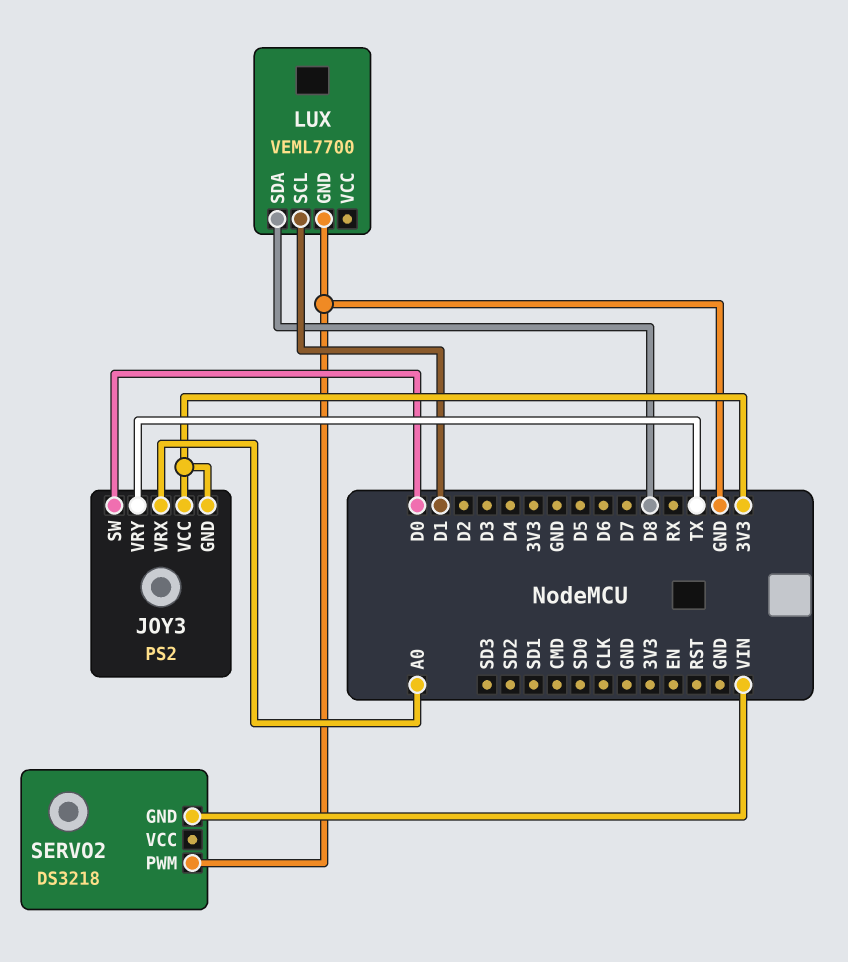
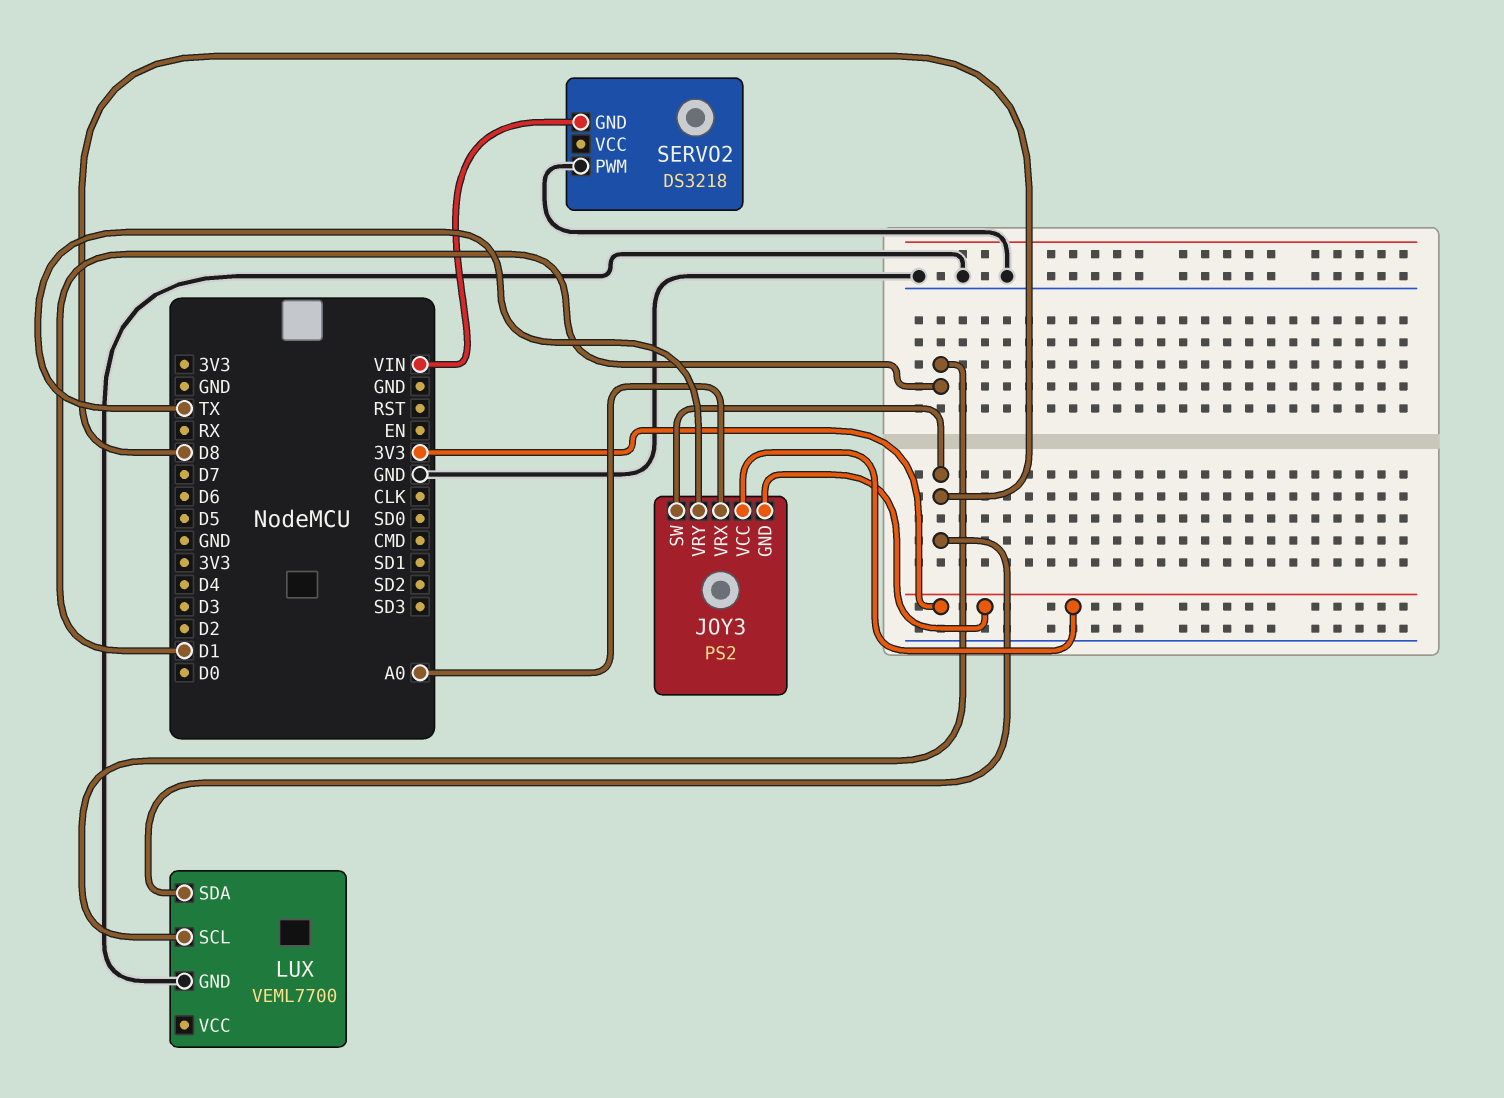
JOY3 pin SW: D0 -> D8

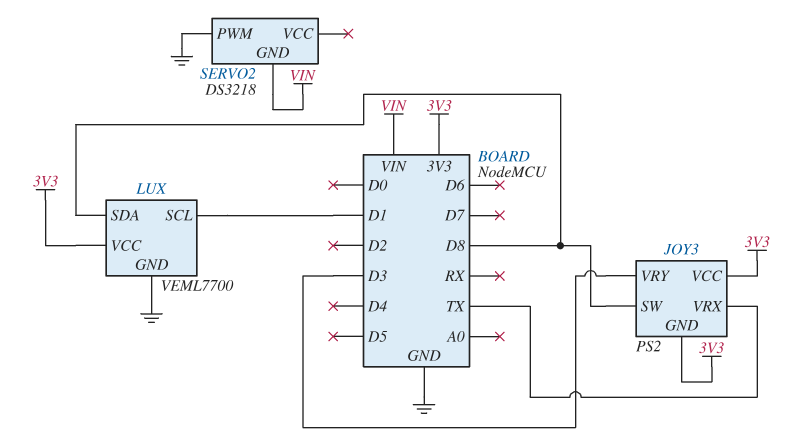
JOY3 pin VRX: A0 -> TX
JOY3 pin VRY: TX -> D3
LUX pin VCC: none -> 3V3

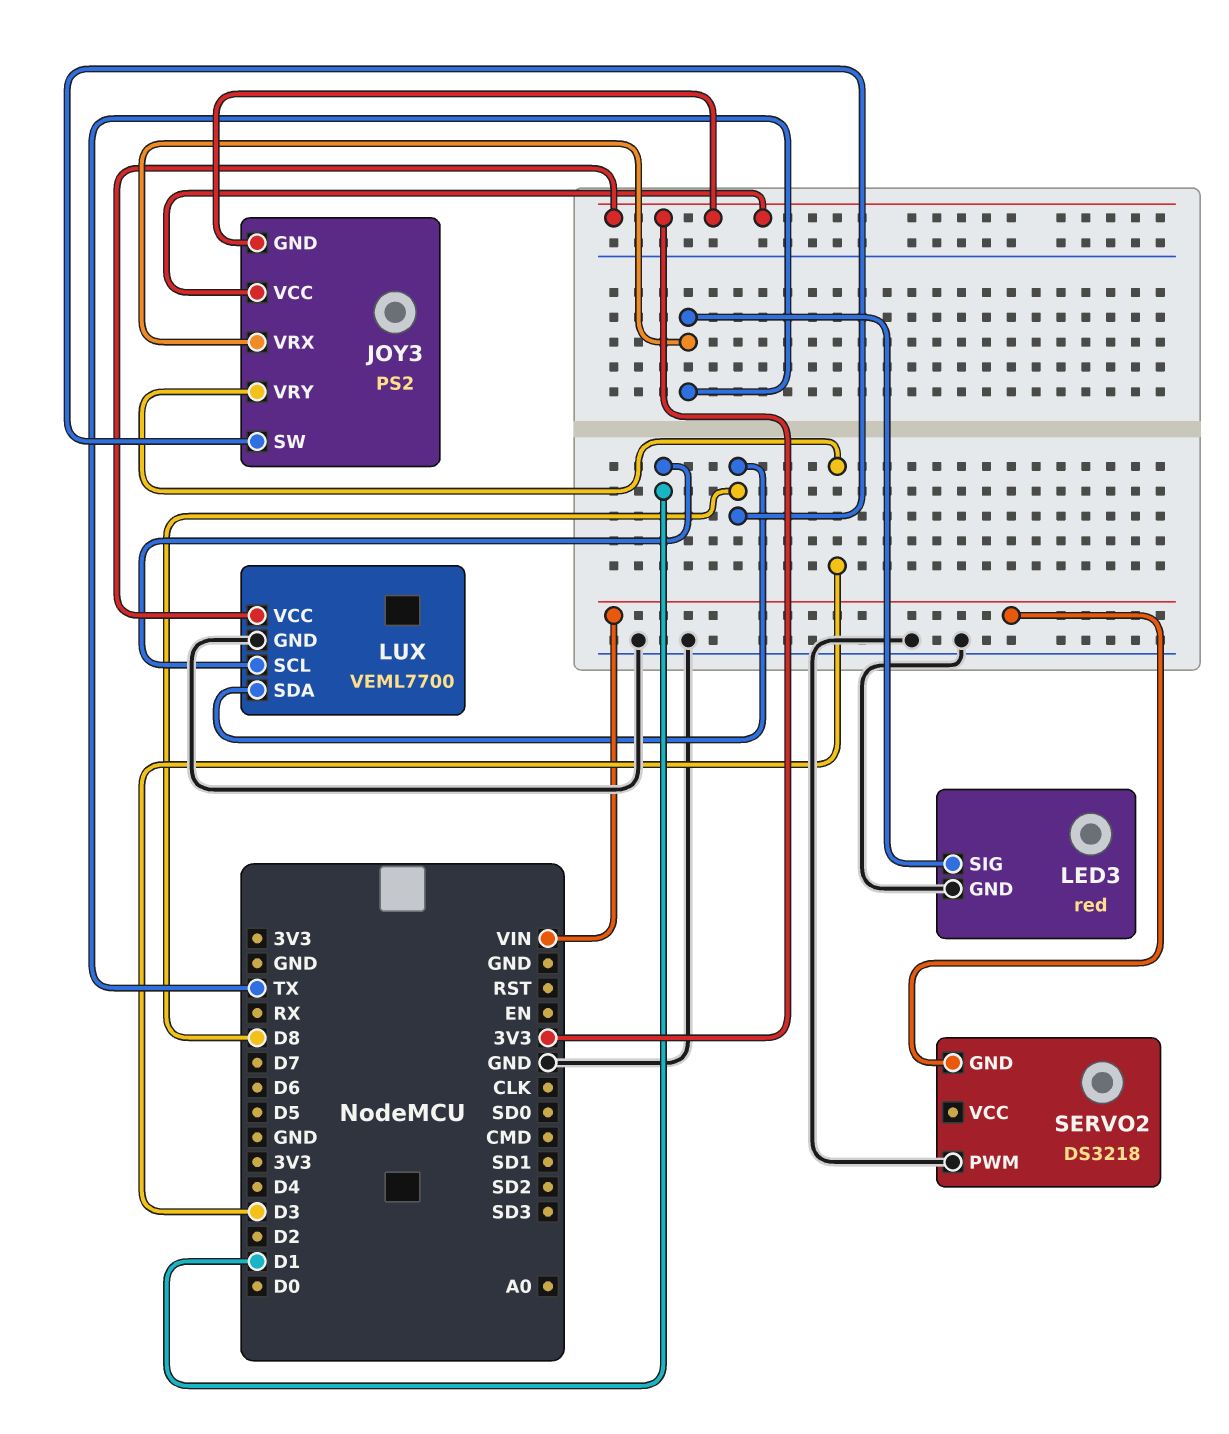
LED3: none -> red
LED3 pin GND: none -> GND
LED3 pin SIG: none -> TX

